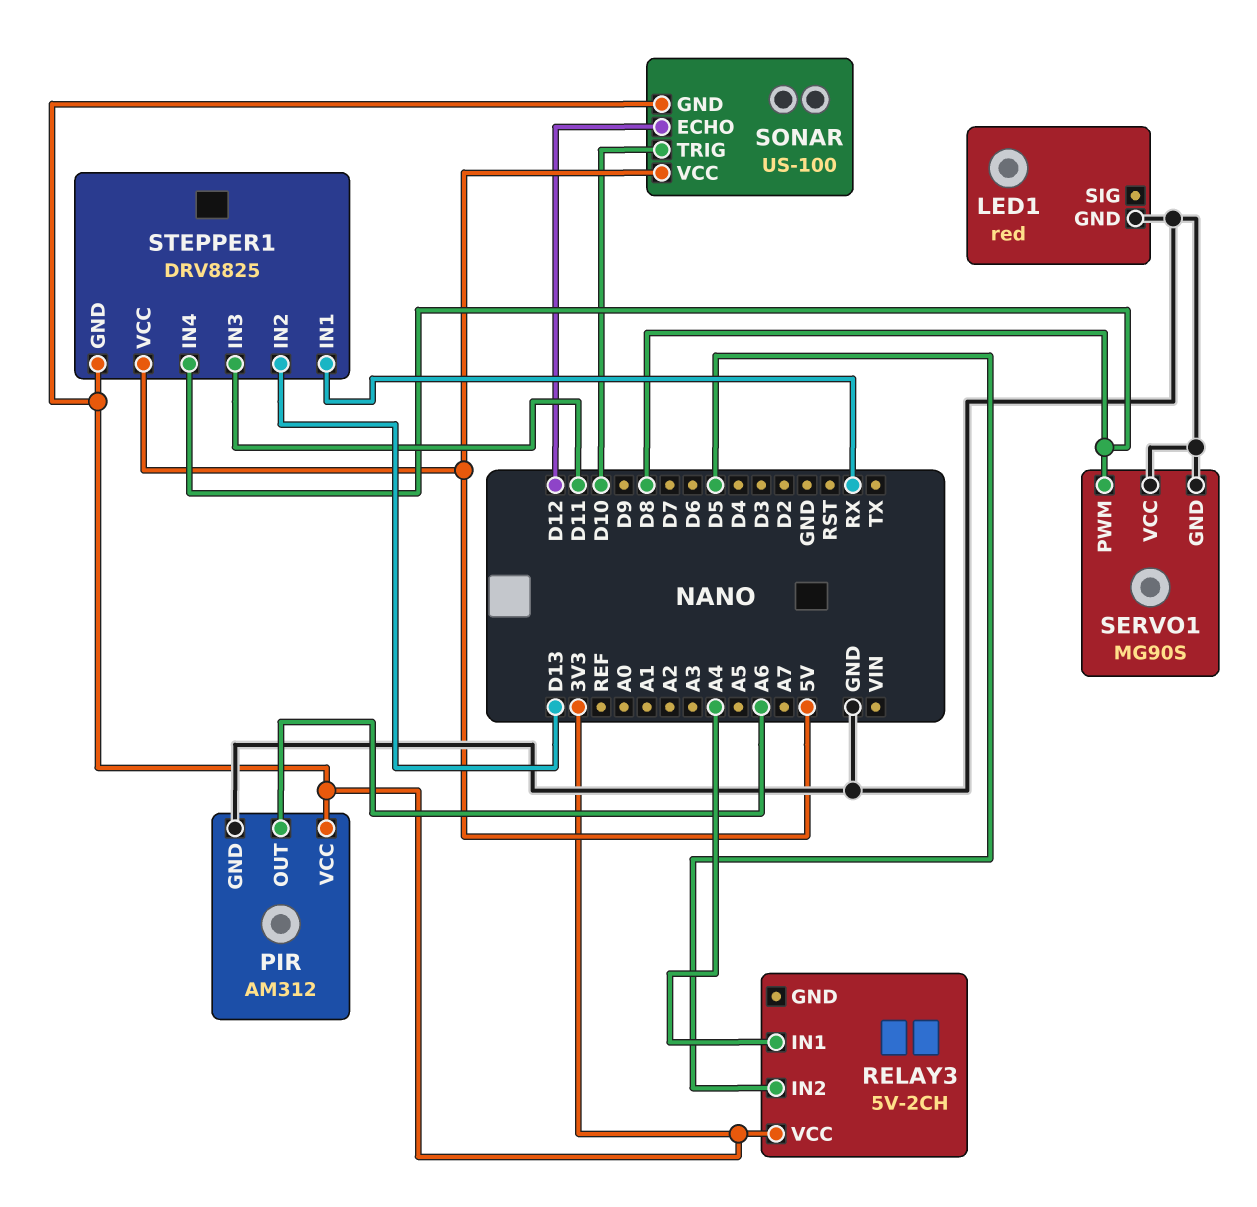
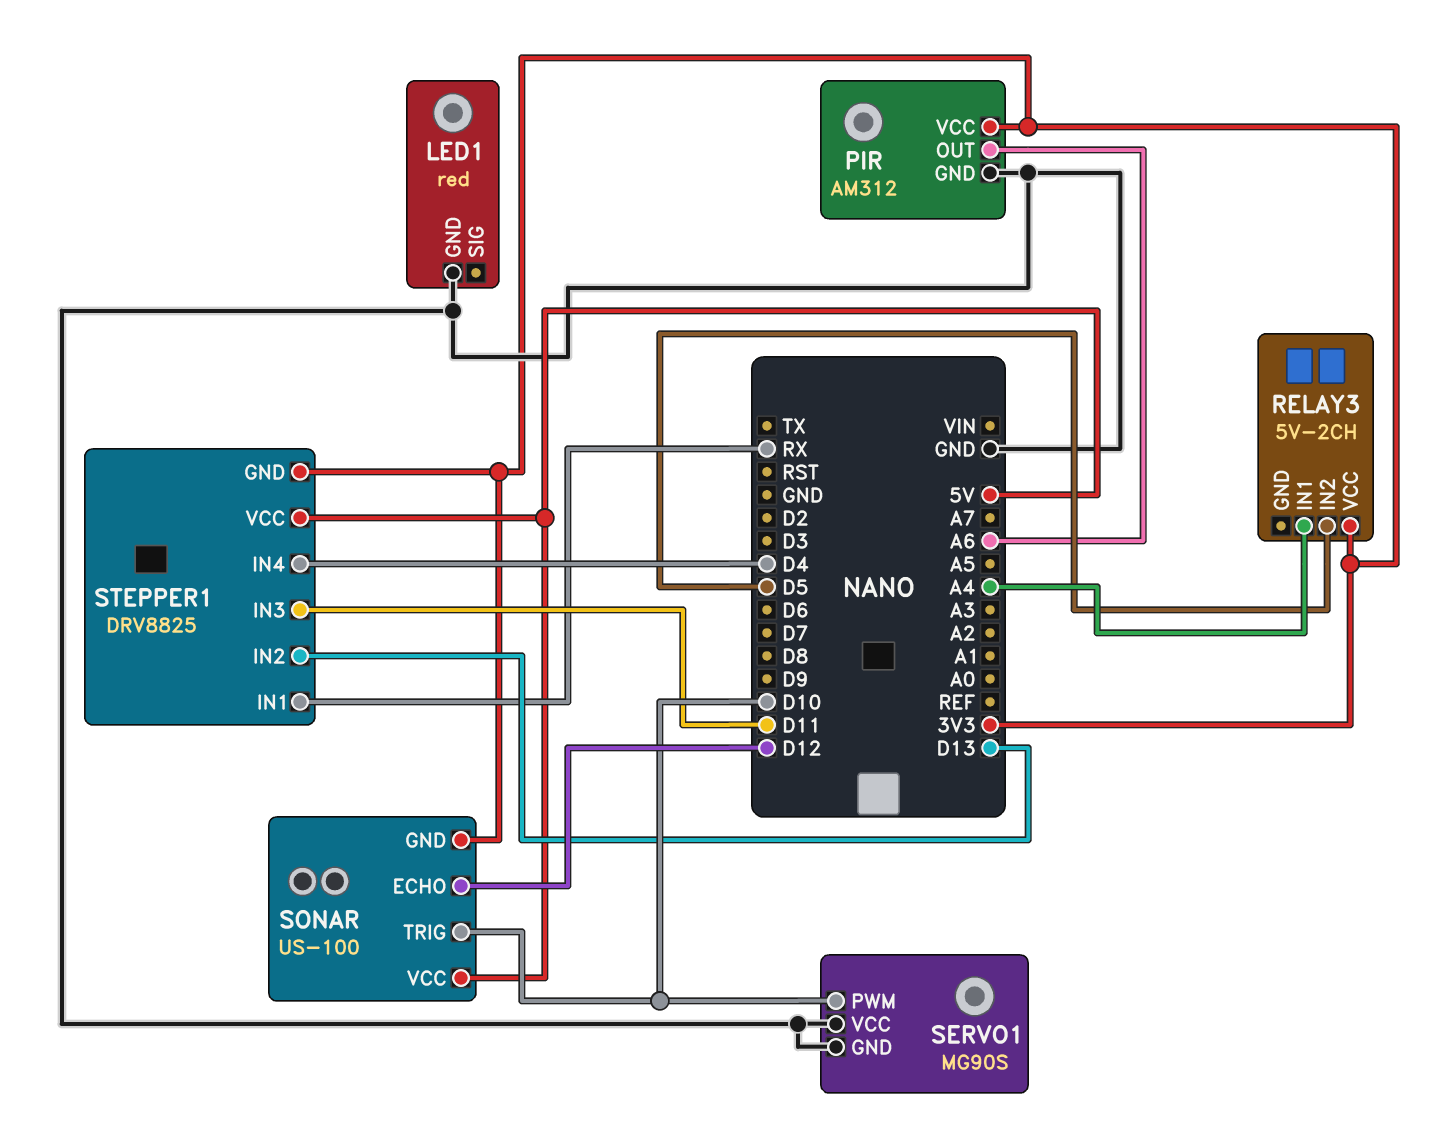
SERVO1 pin PWM: D8 -> D10
STEPPER1 pin IN4: D8 -> D4

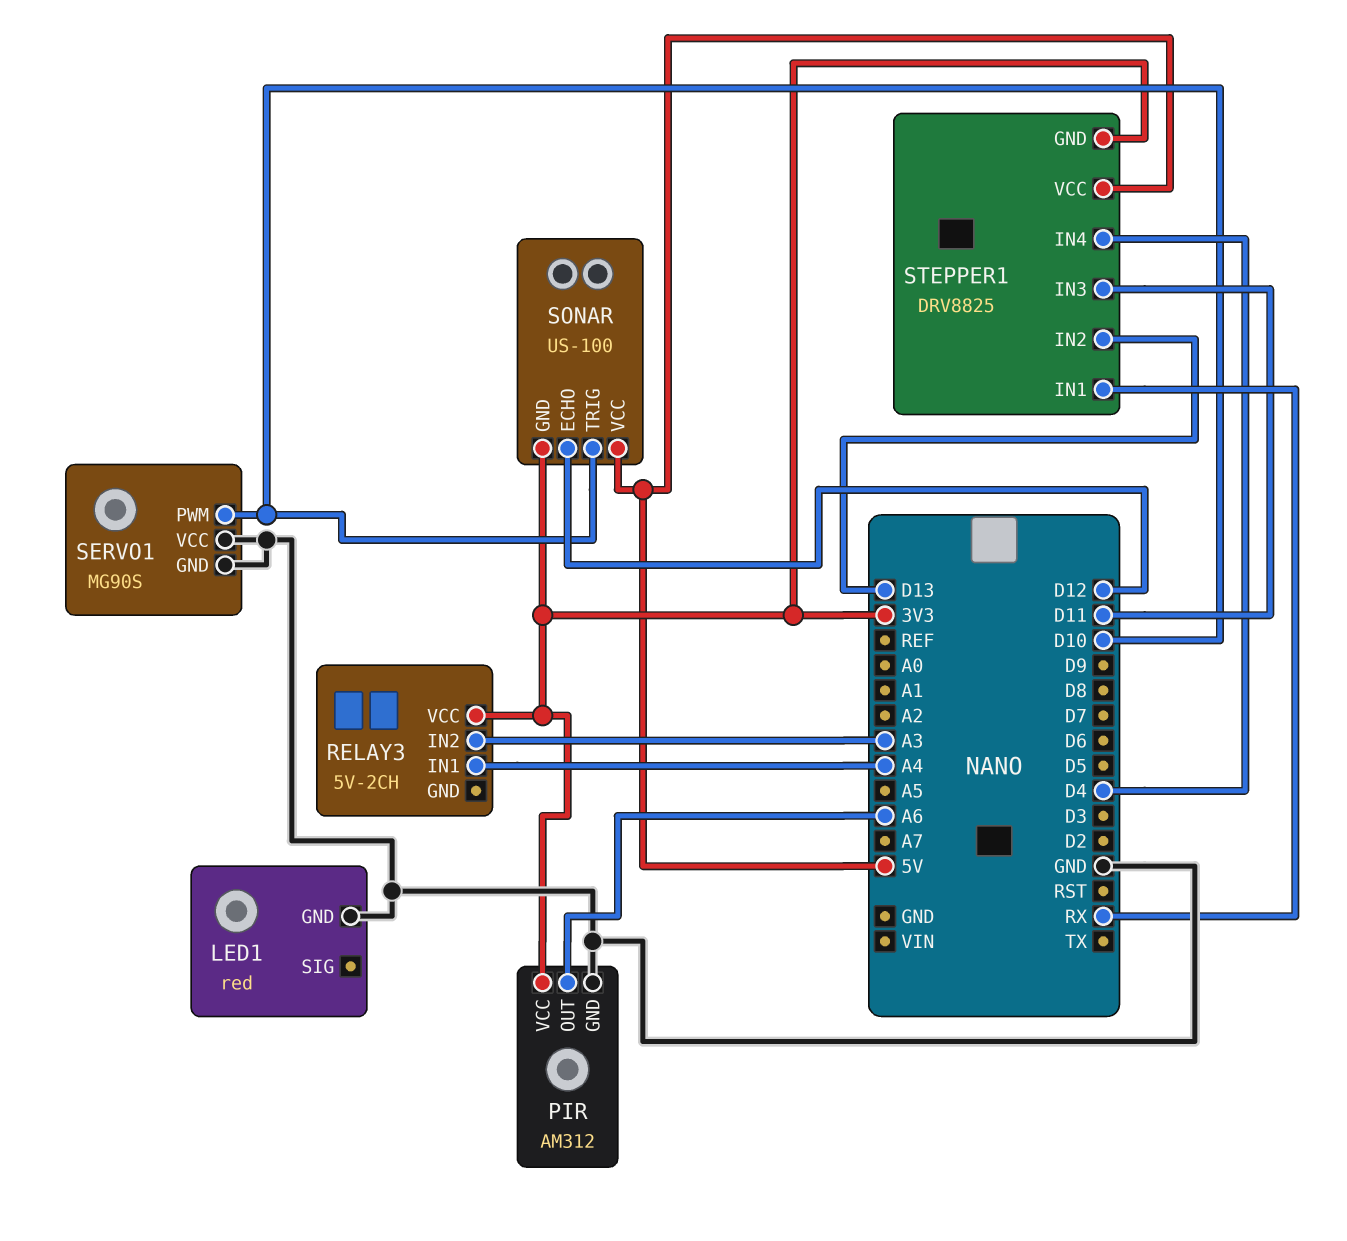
RELAY3 pin IN2: D5 -> A3

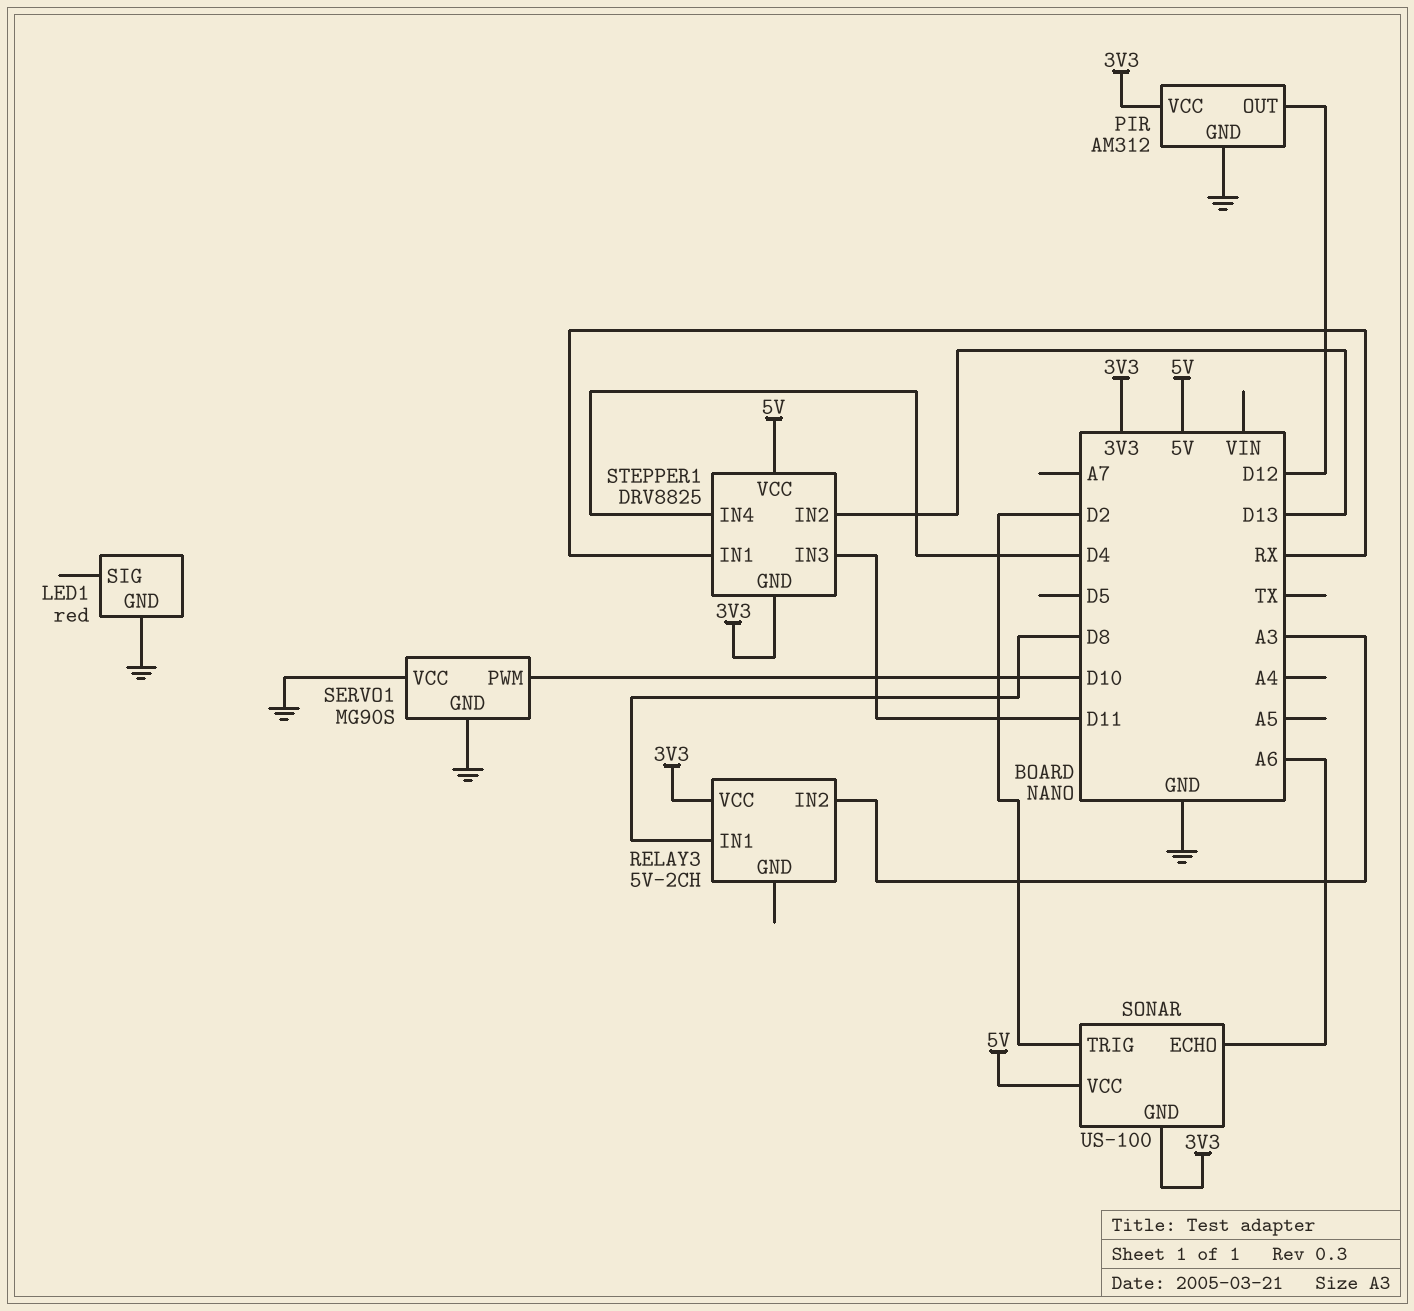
PIR pin OUT: A6 -> D12
RELAY3 pin IN1: A4 -> D8
SONAR pin ECHO: D12 -> A6
SONAR pin TRIG: D10 -> D2

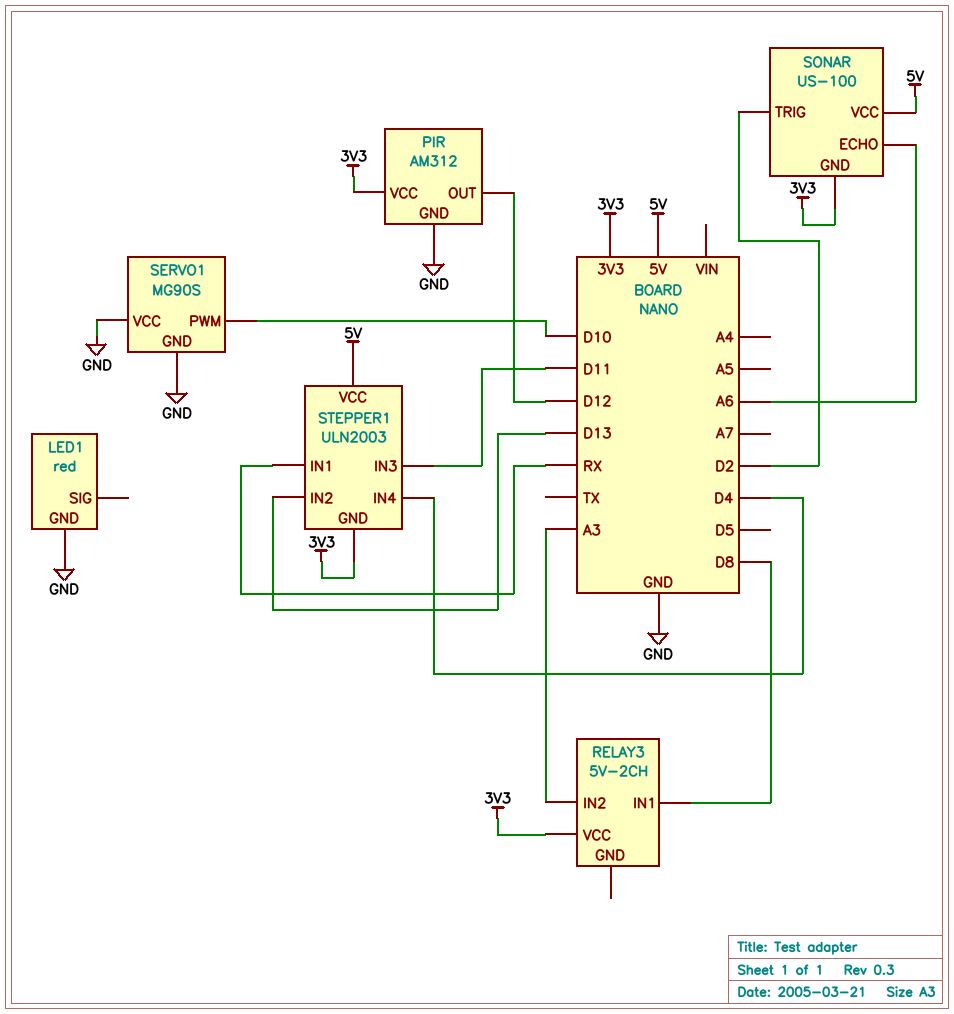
STEPPER1: DRV8825 -> ULN2003

